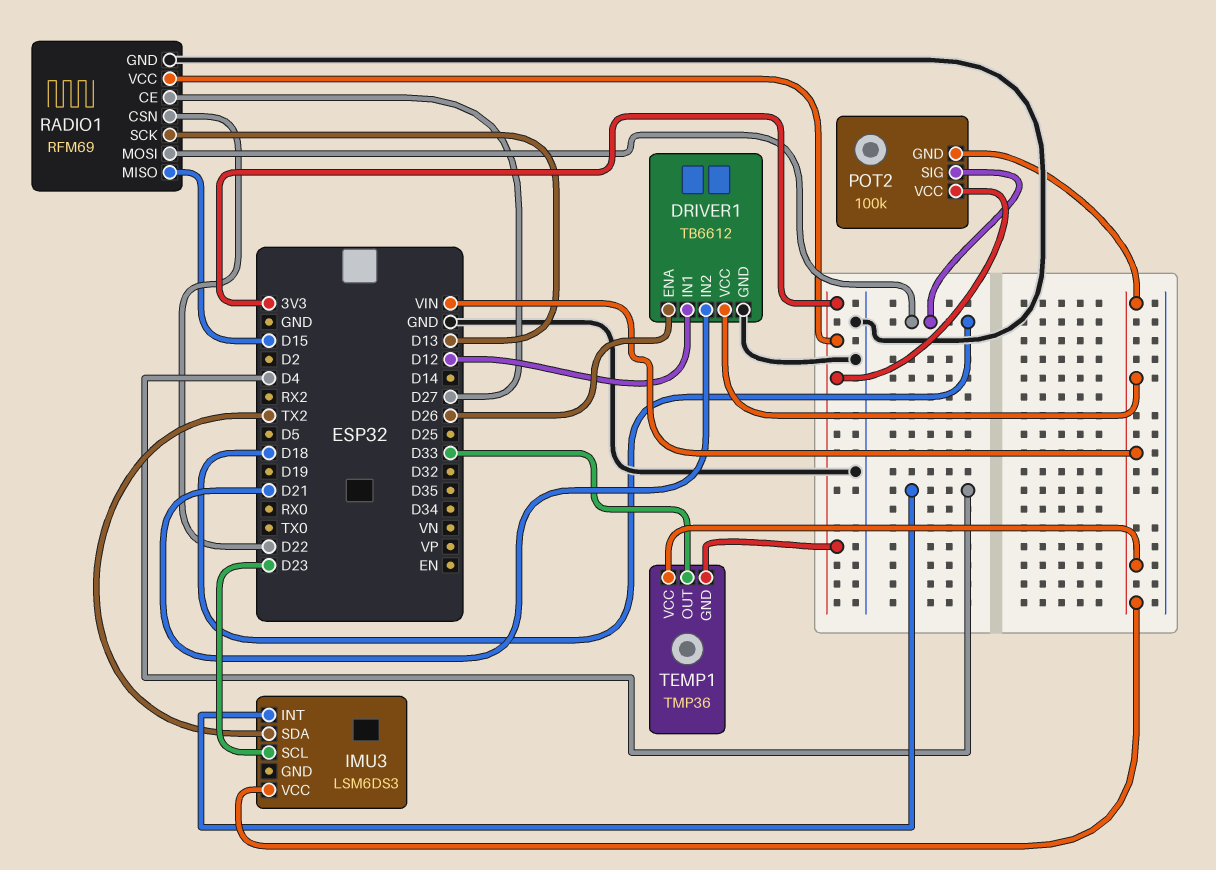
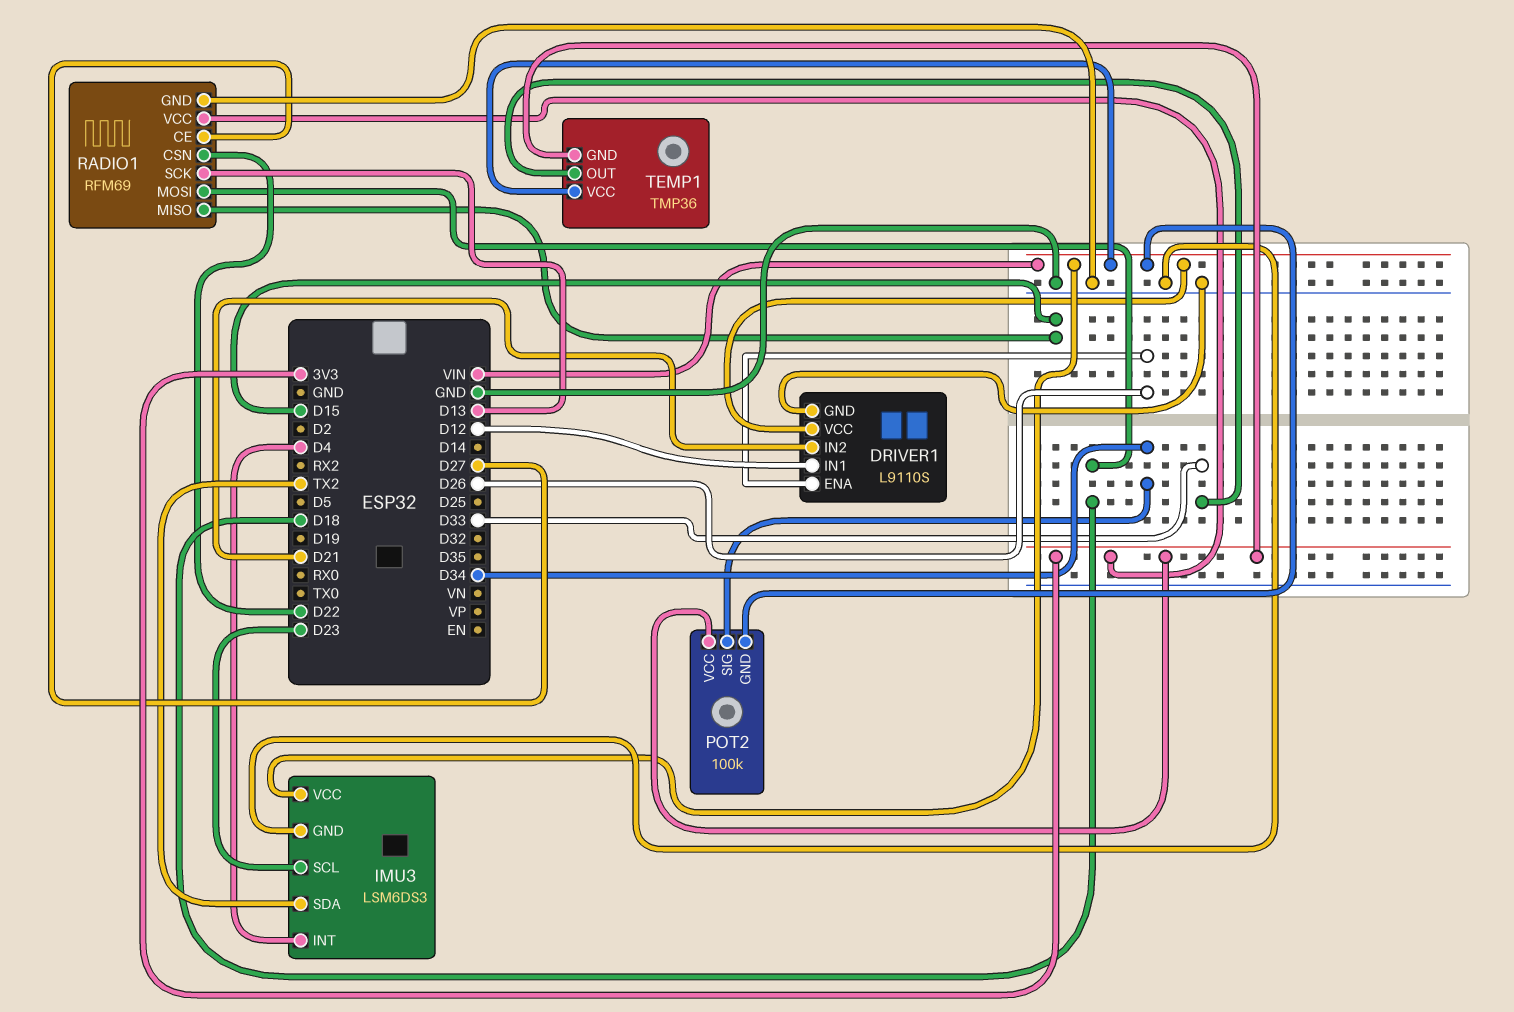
DRIVER1: TB6612 -> L9110S
IMU3 pin GND: none -> GND
POT2 pin SIG: D18 -> D34

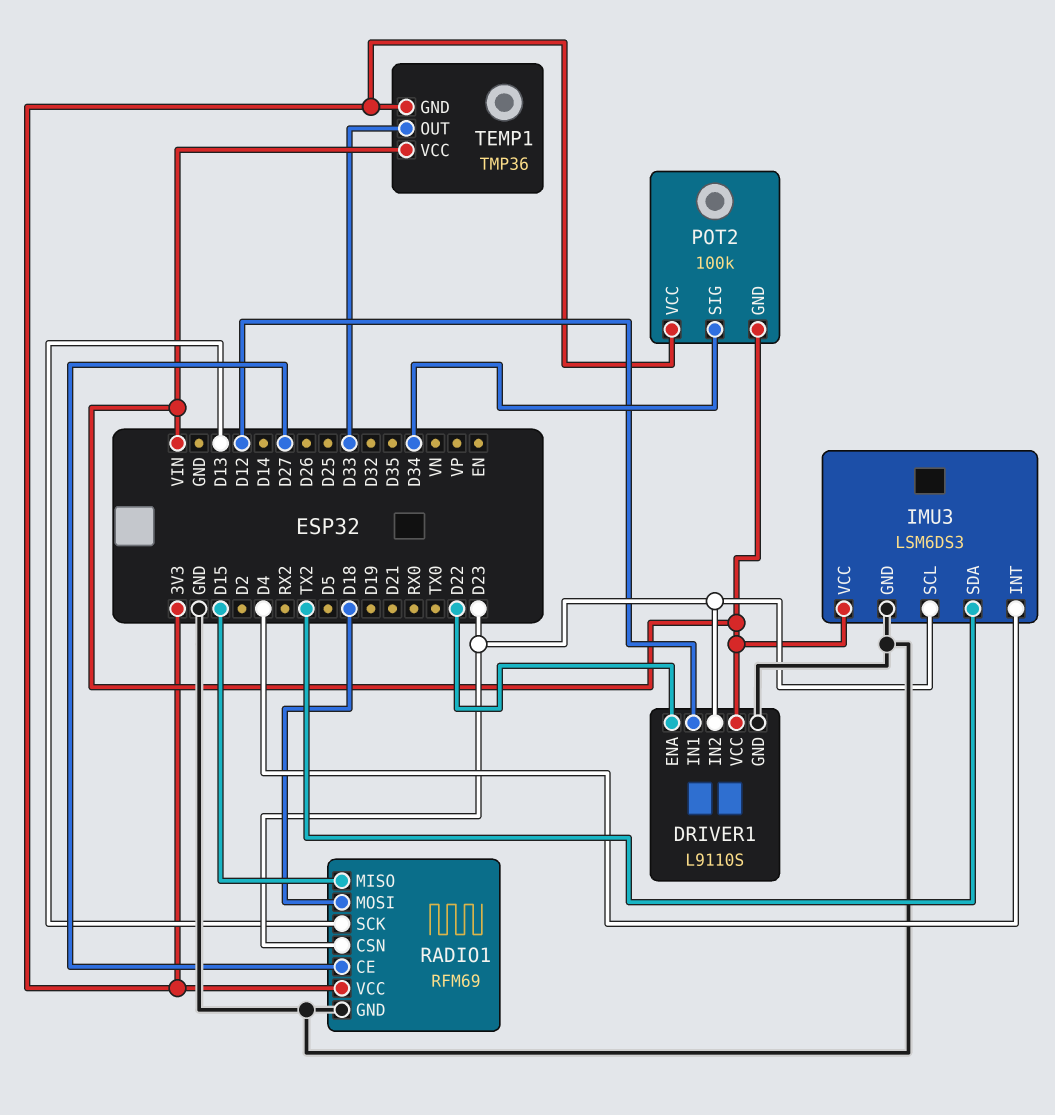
DRIVER1 pin ENA: D26 -> D22
DRIVER1 pin IN2: D21 -> D23
RADIO1 pin CSN: D22 -> D23

